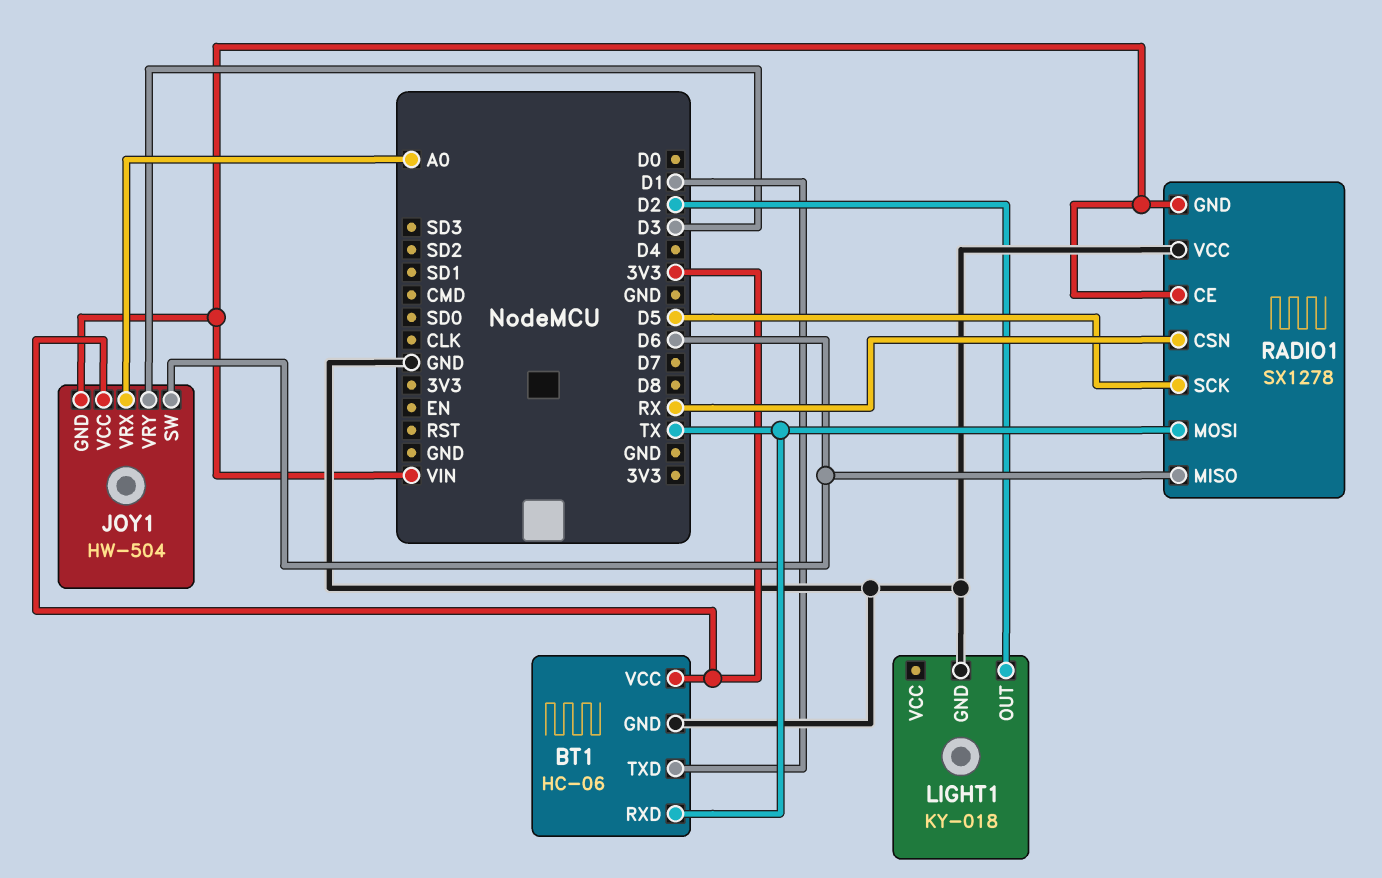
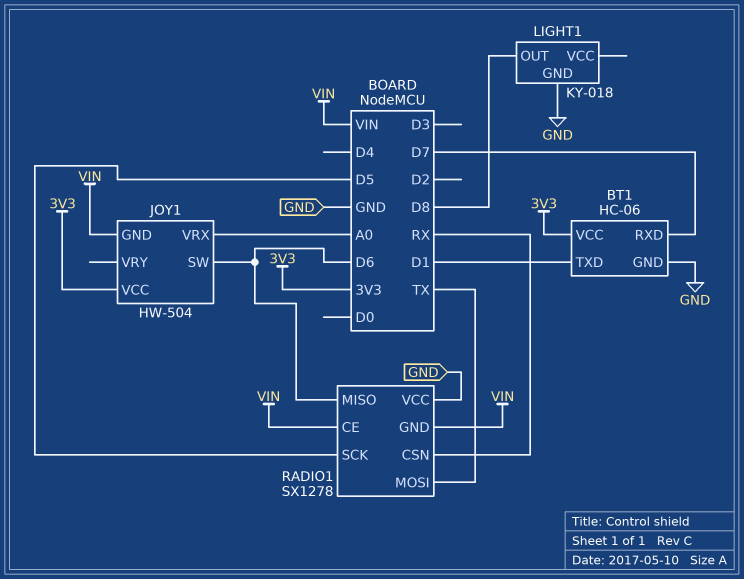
BT1 pin RXD: TX -> D7
JOY1 pin VRY: D3 -> none
LIGHT1 pin OUT: D2 -> D8

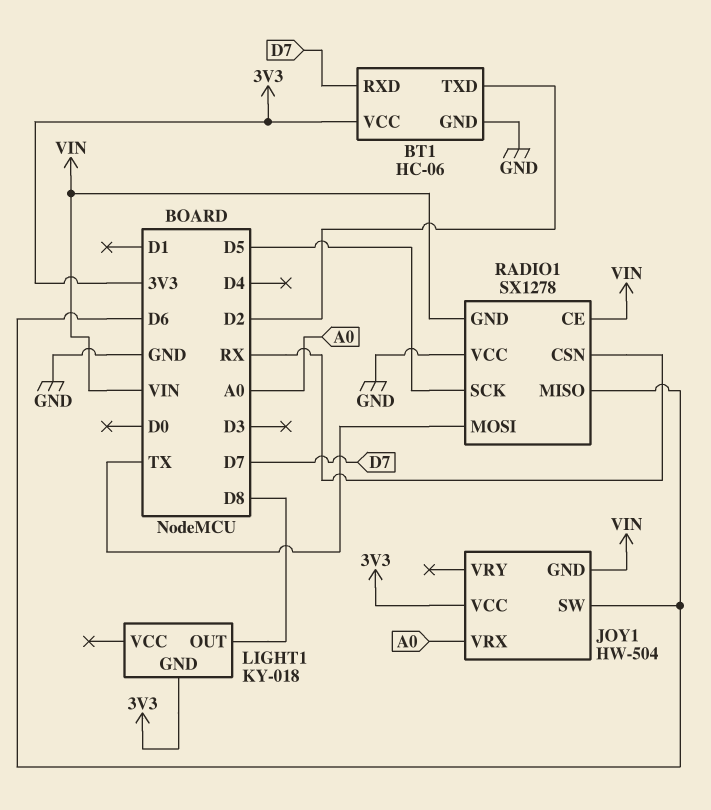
BT1 pin TXD: D1 -> D2
LIGHT1 pin GND: GND -> 3V3

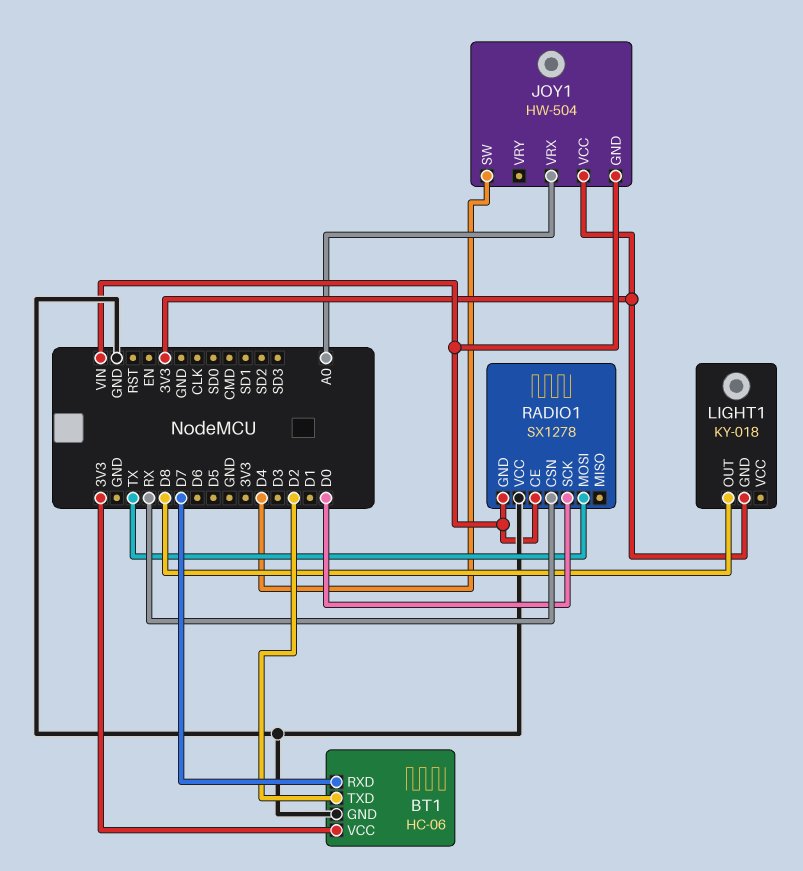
JOY1 pin SW: D6 -> D4
RADIO1 pin MISO: D6 -> none
RADIO1 pin SCK: D5 -> D0

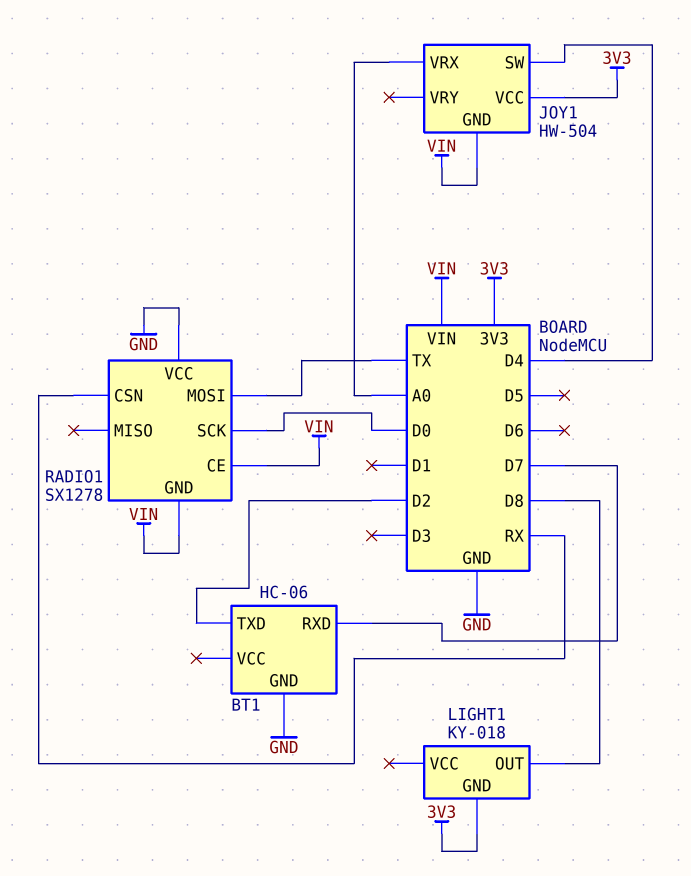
BT1 pin VCC: 3V3 -> none

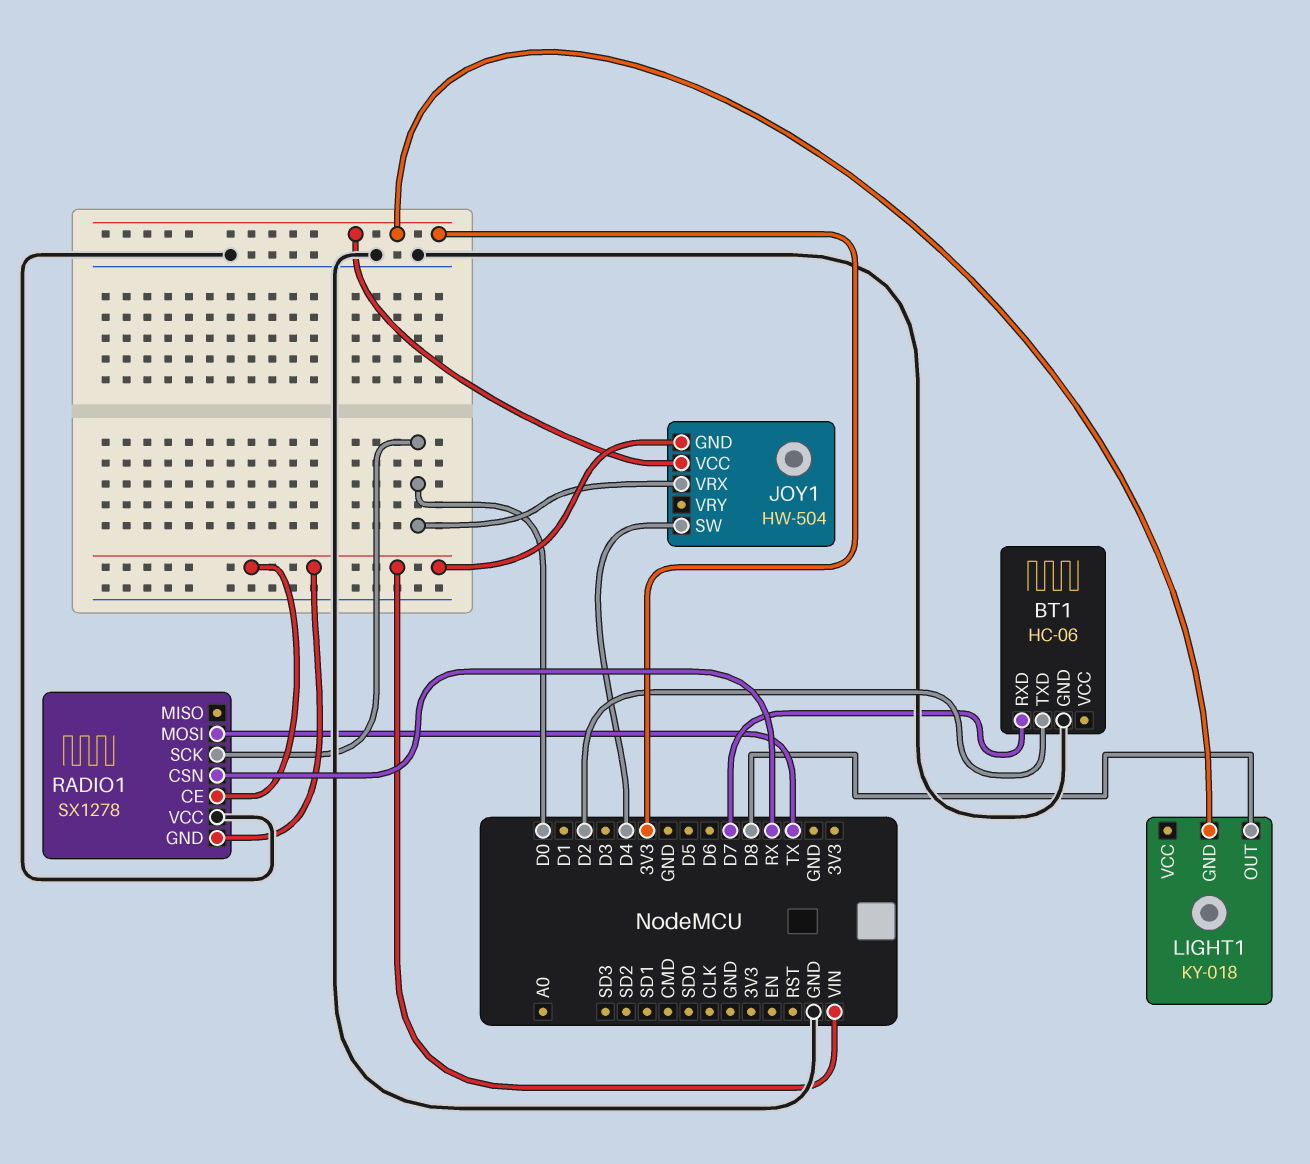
JOY1 pin VRX: A0 -> D0

